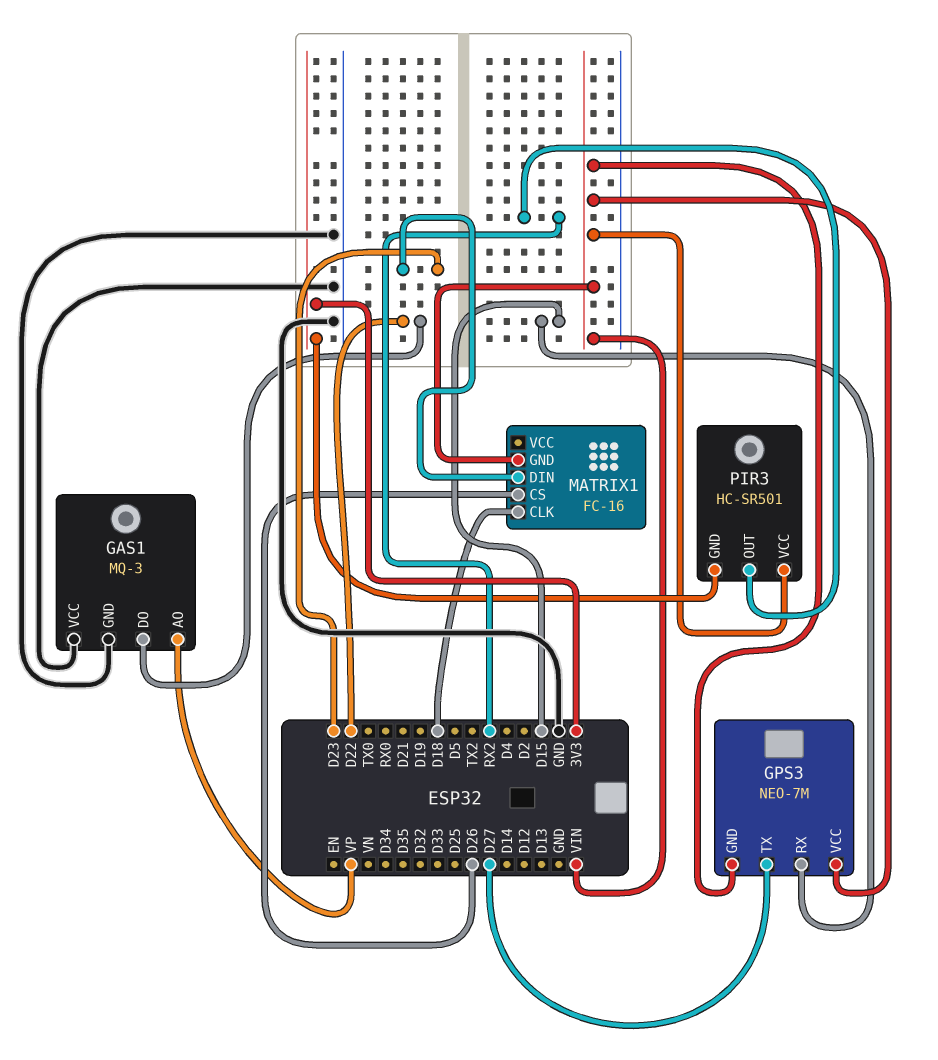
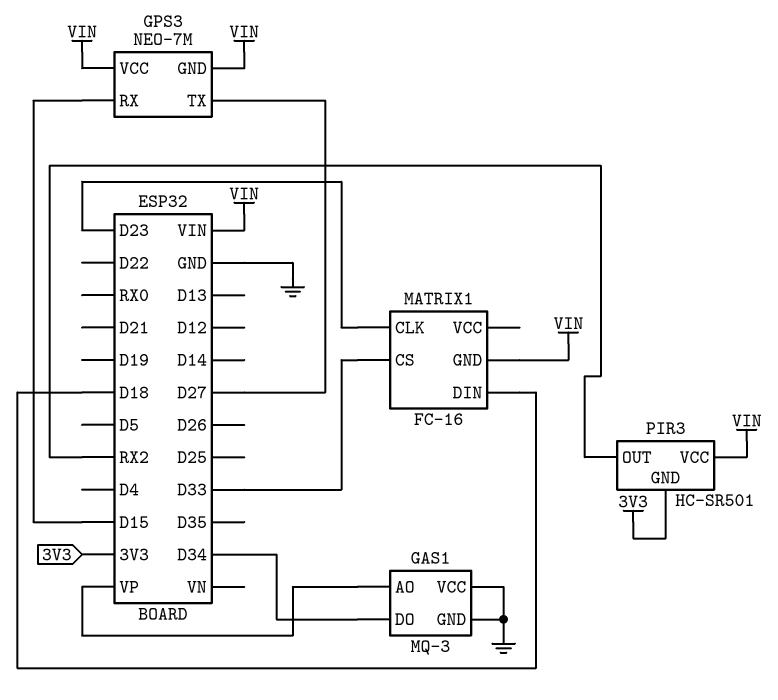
GAS1 pin DO: D22 -> D34
MATRIX1 pin CLK: D18 -> D23
MATRIX1 pin CS: D26 -> D33
MATRIX1 pin DIN: D23 -> D18

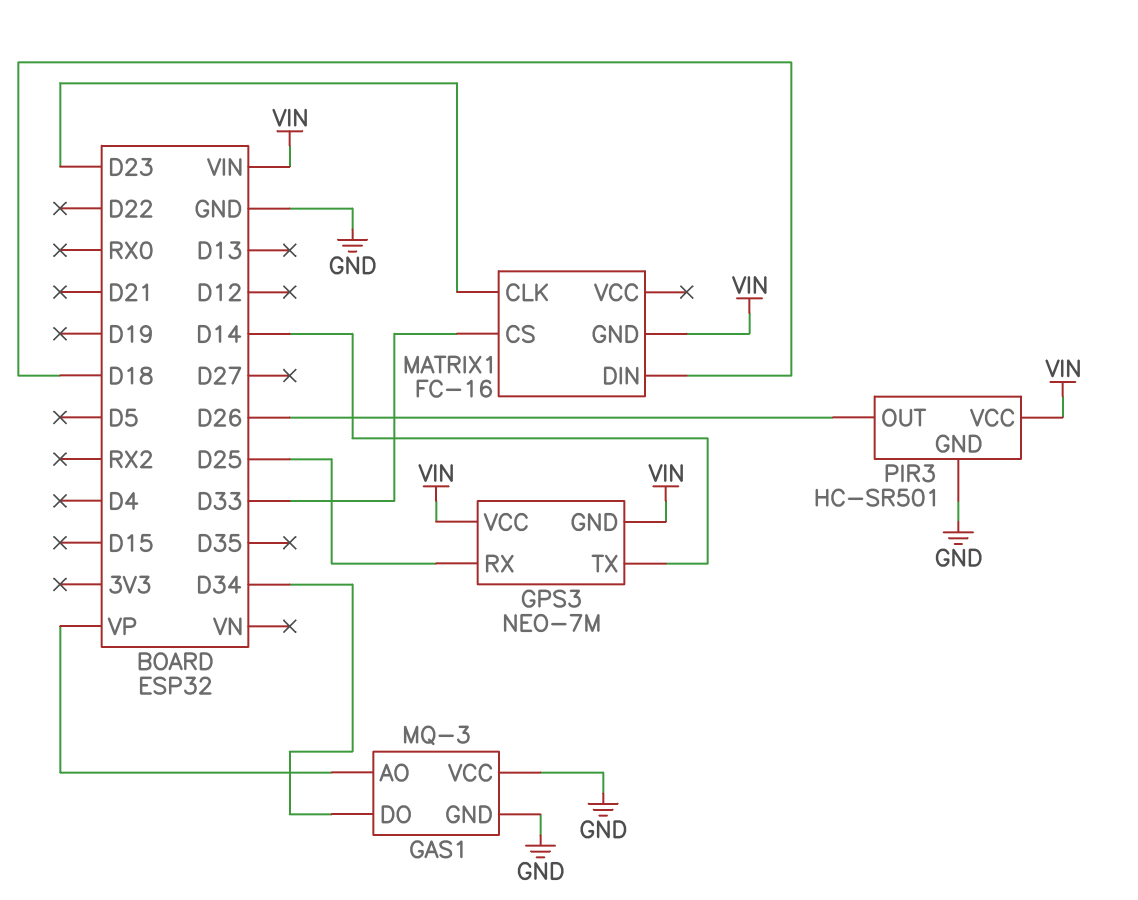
GPS3 pin RX: D15 -> D25
GPS3 pin TX: D27 -> D14
PIR3 pin GND: 3V3 -> GND
PIR3 pin OUT: RX2 -> D26

